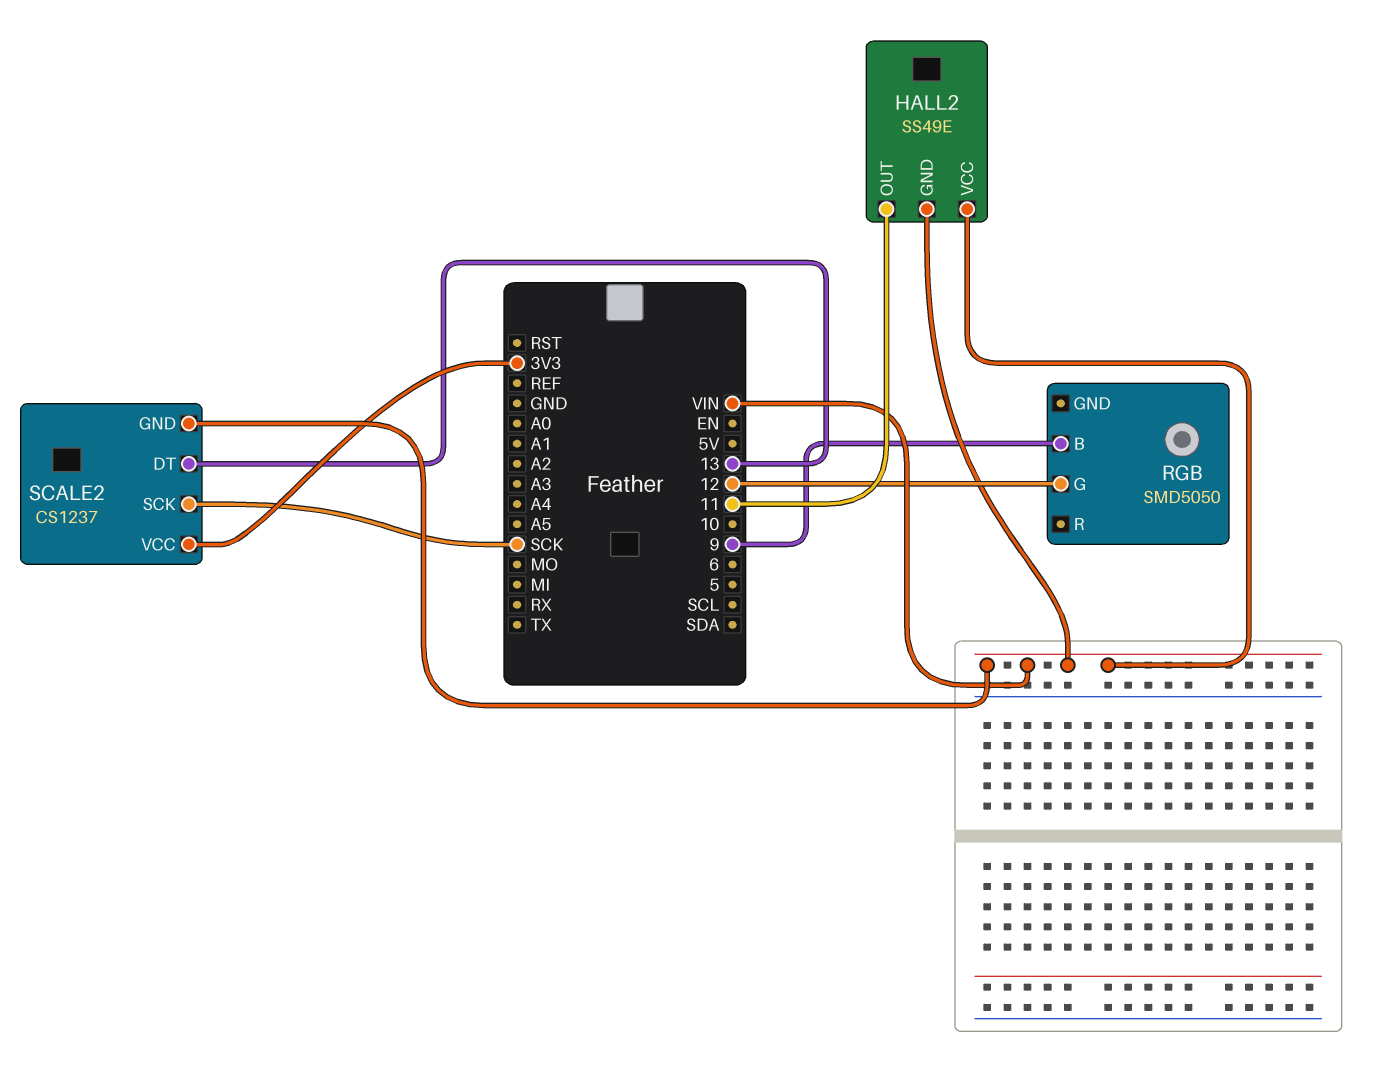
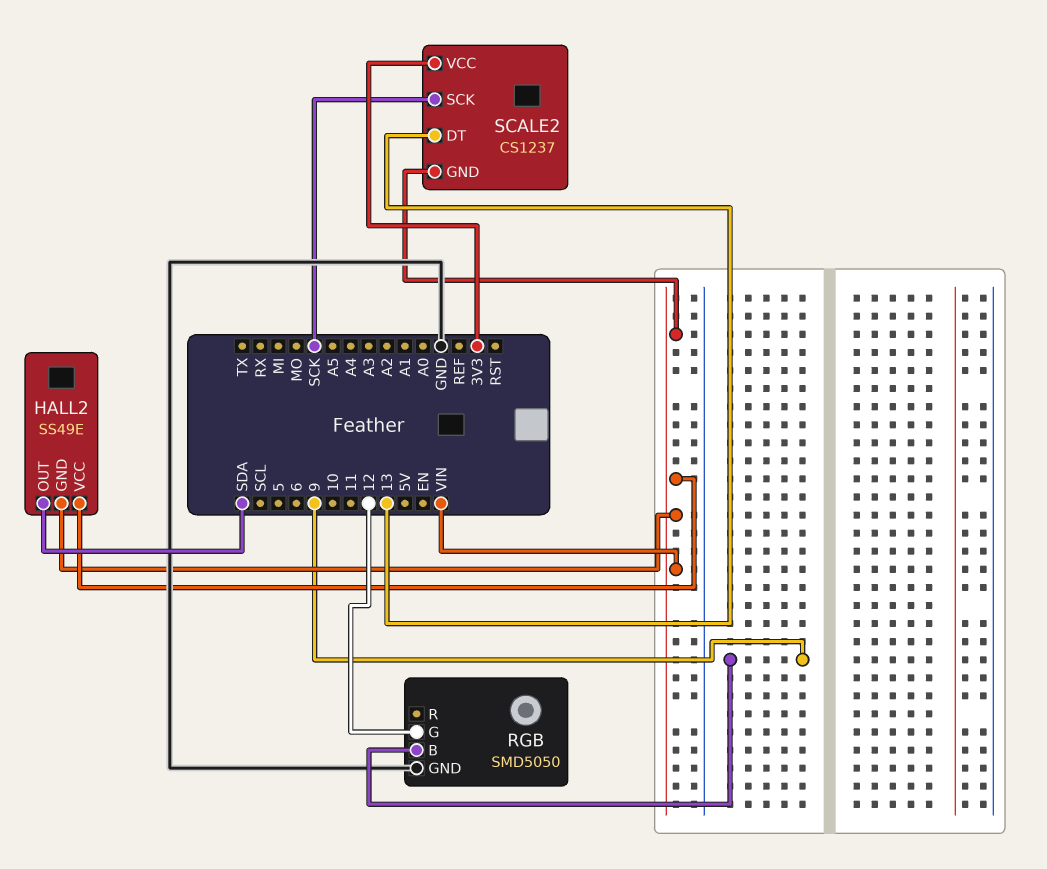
HALL2 pin OUT: 11 -> SDA
RGB pin GND: none -> GND

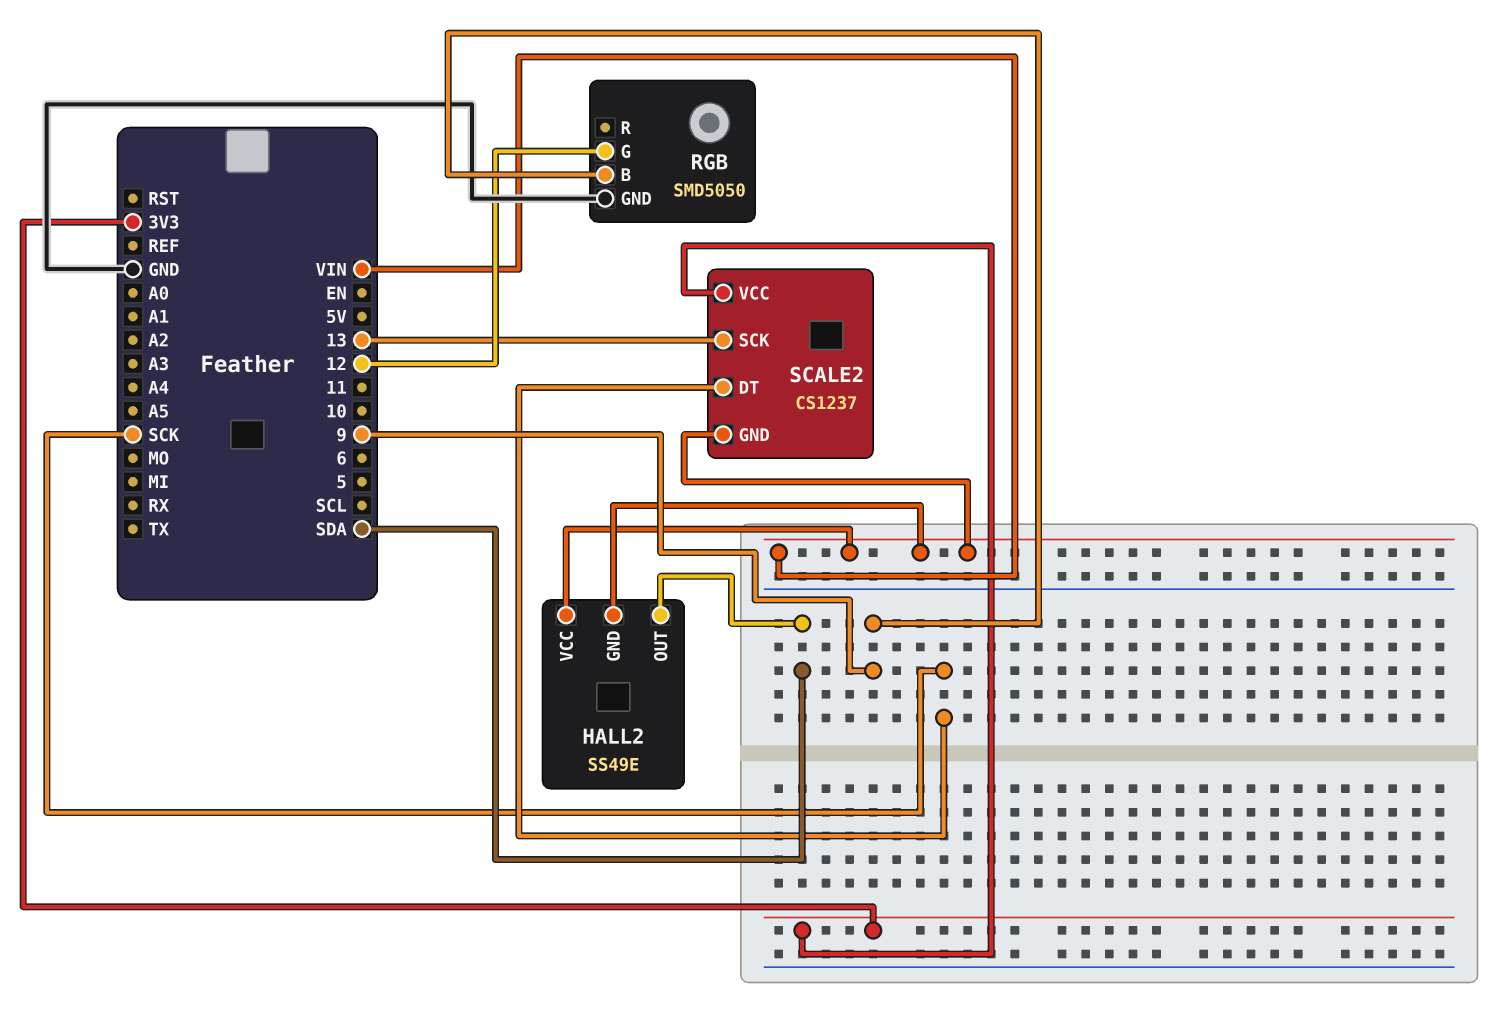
SCALE2 pin DT: 13 -> SCK
SCALE2 pin SCK: SCK -> 13

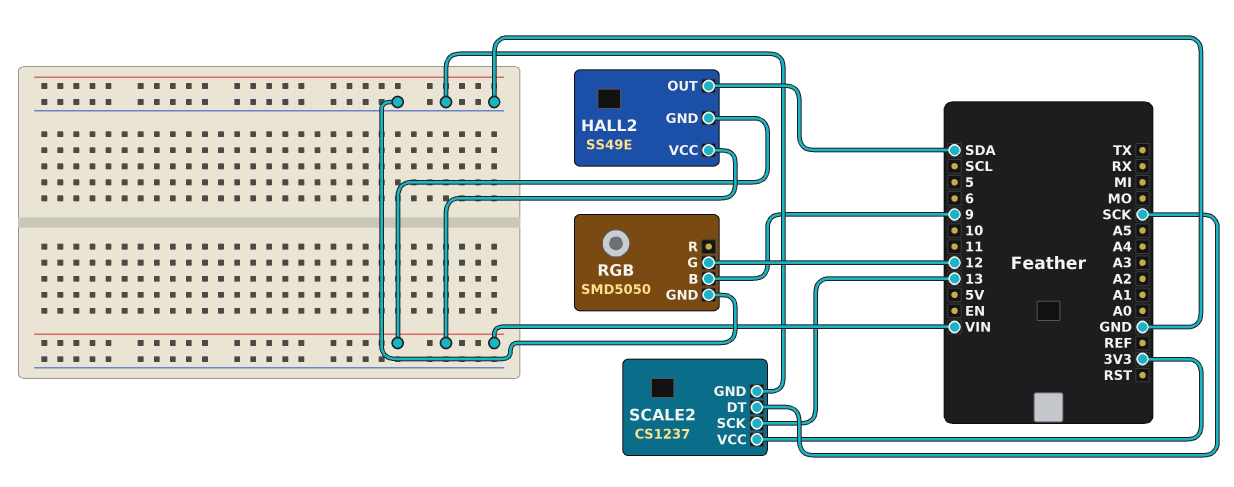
SCALE2 pin GND: VIN -> GND

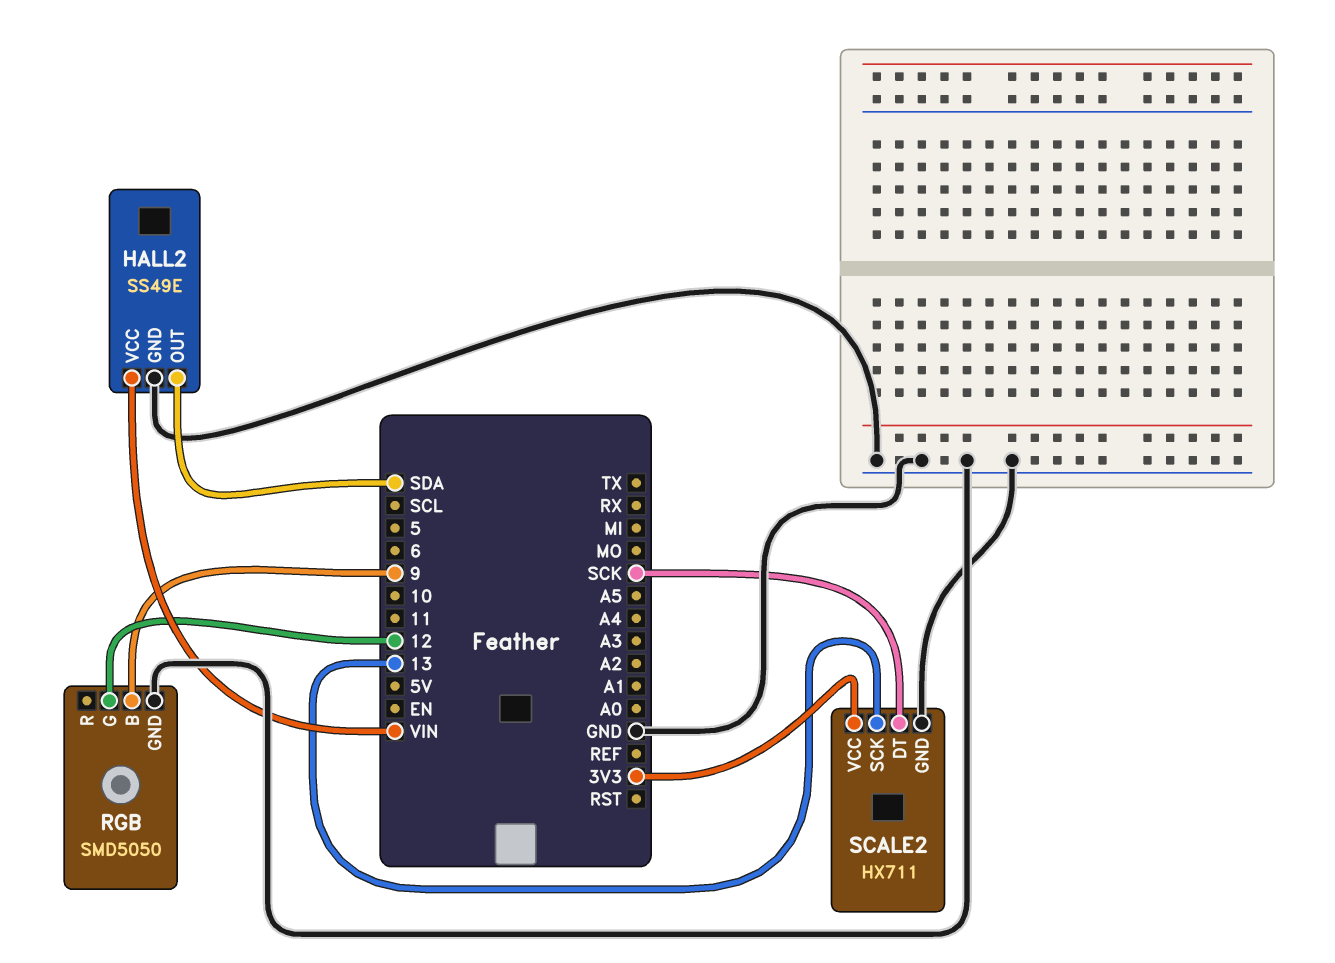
HALL2 pin GND: VIN -> GND
SCALE2: CS1237 -> HX711

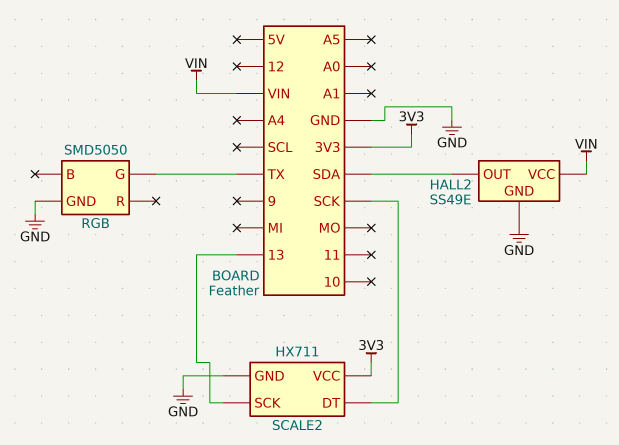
RGB pin B: 9 -> none
RGB pin G: 12 -> TX

